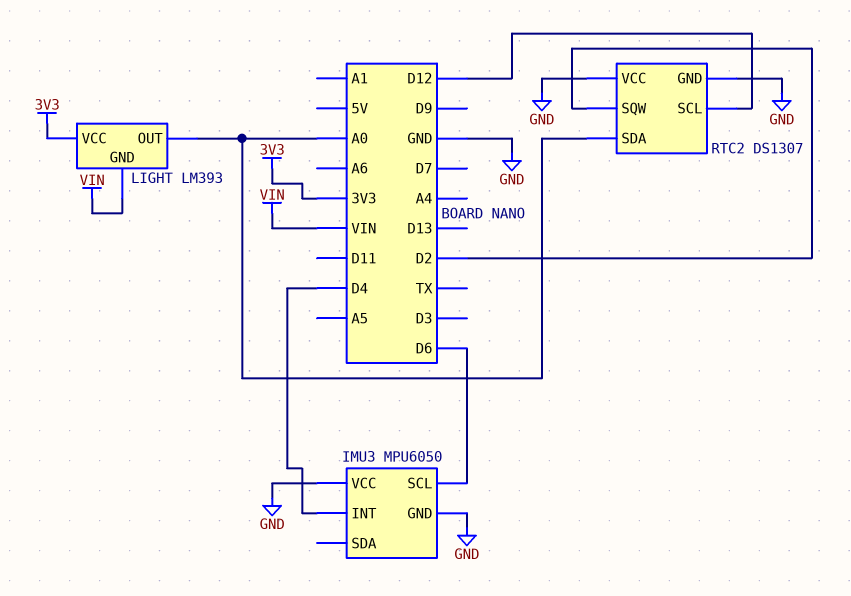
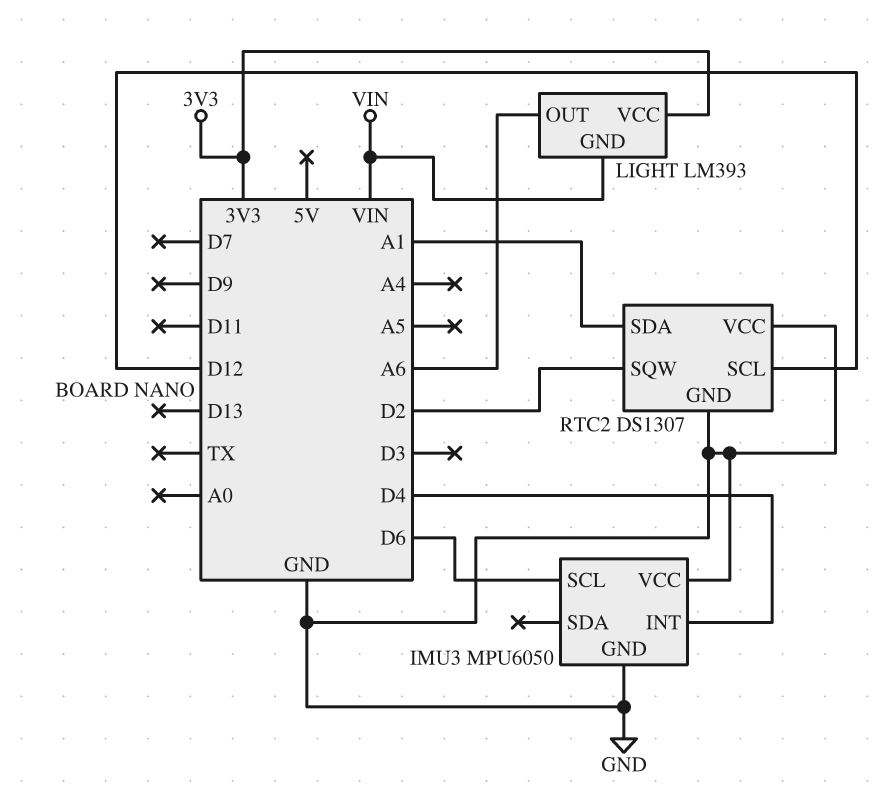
LIGHT pin OUT: A0 -> A6
RTC2 pin SDA: A0 -> A1

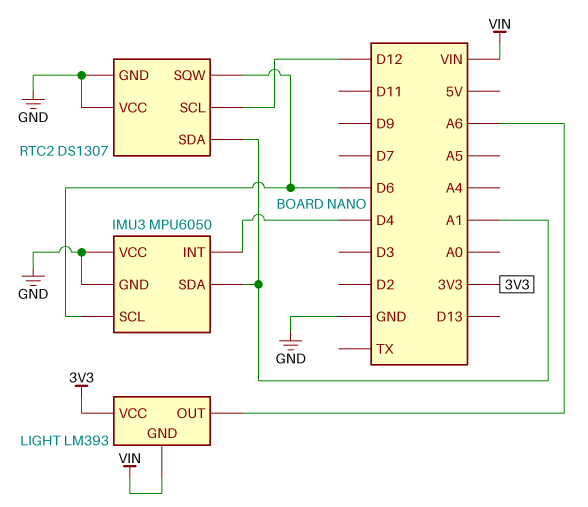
IMU3 pin SDA: none -> A1
RTC2 pin SQW: D2 -> D6

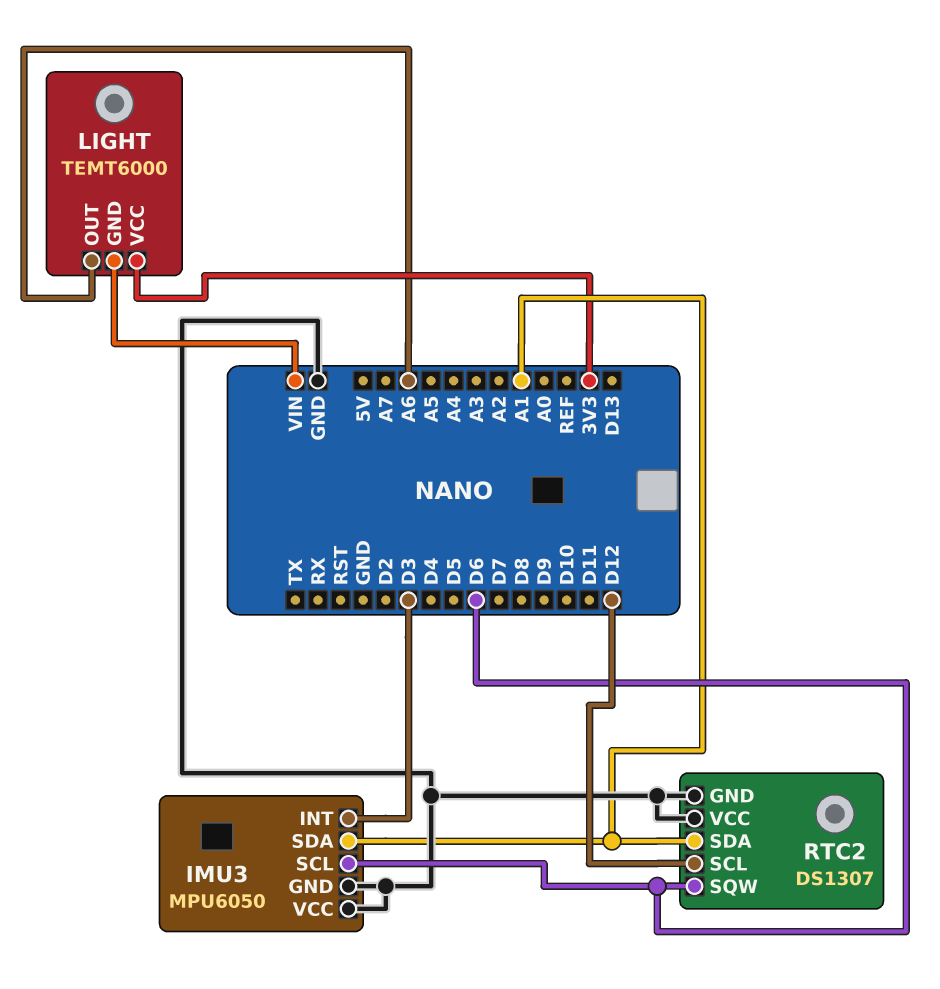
IMU3 pin INT: D4 -> D3
LIGHT: LM393 -> TEMT6000

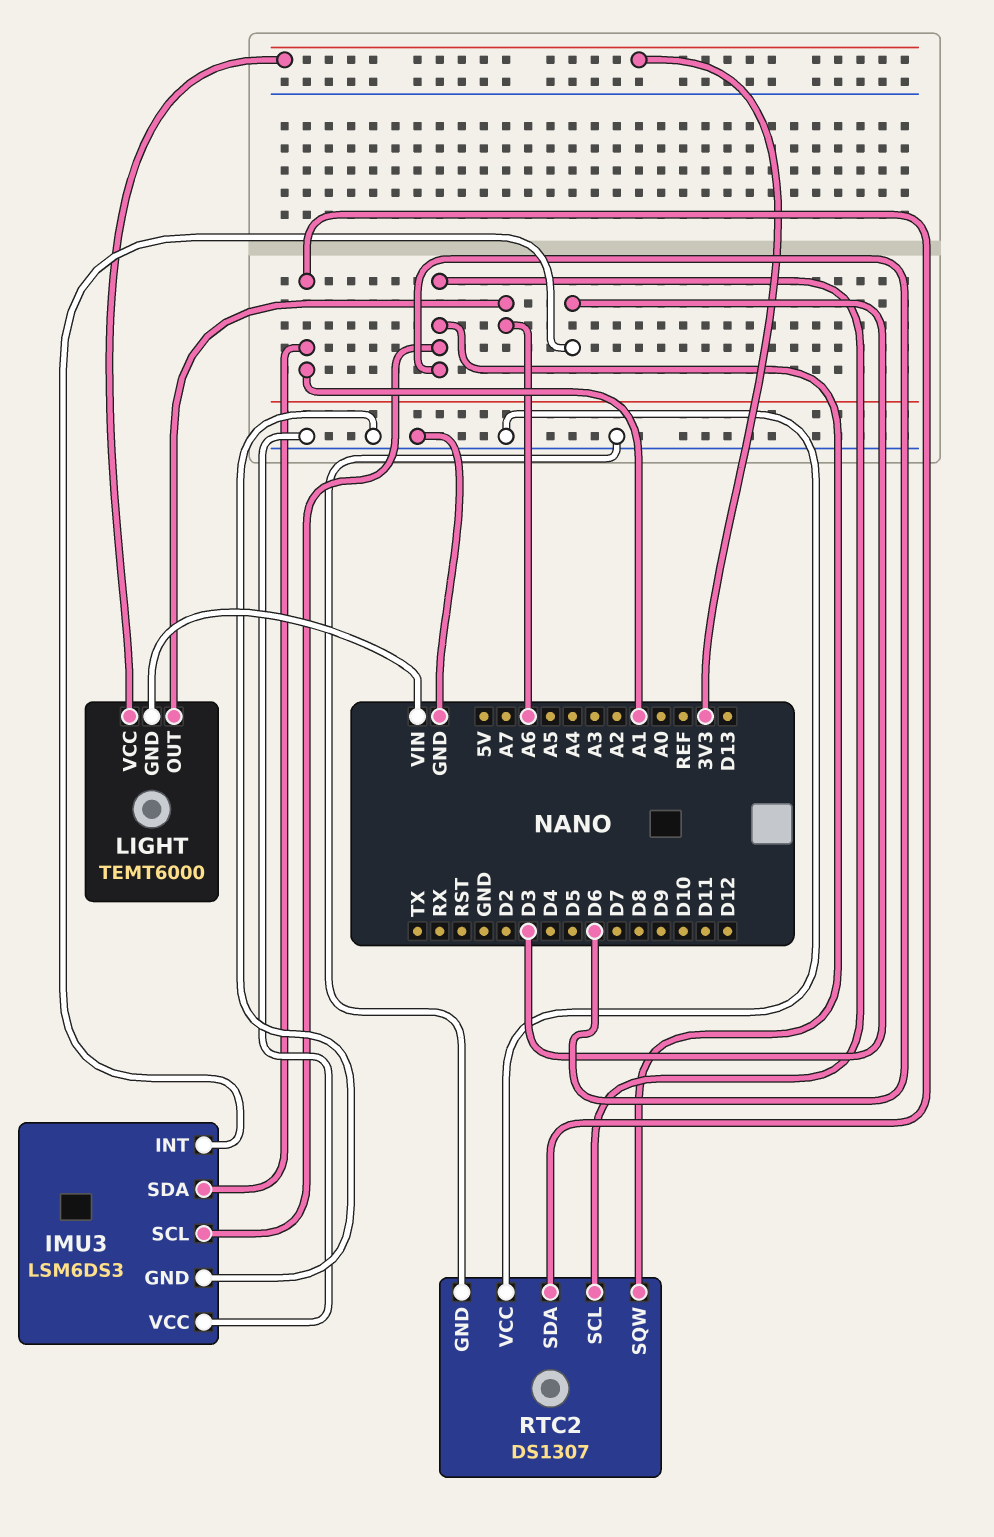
IMU3: MPU6050 -> LSM6DS3
RTC2 pin SCL: D12 -> D6

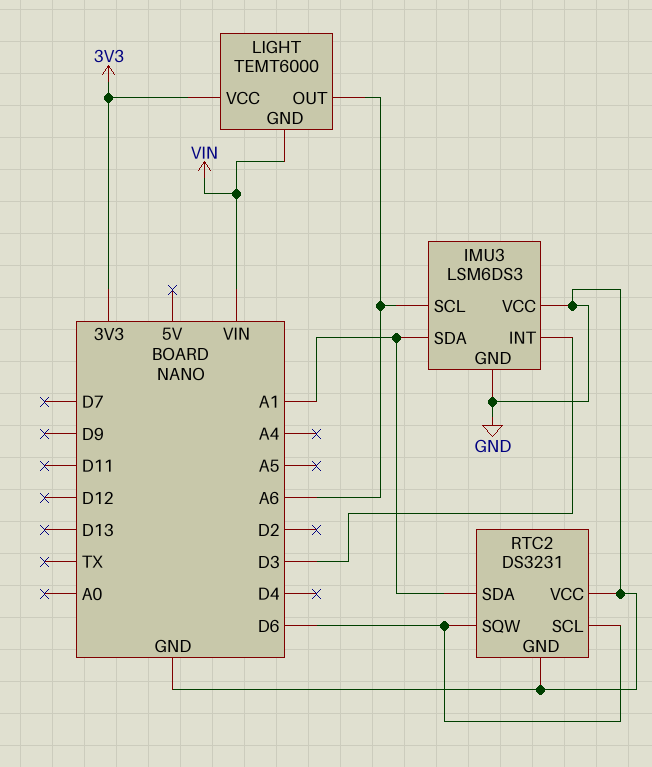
IMU3 pin SCL: D6 -> A6
RTC2: DS1307 -> DS3231

